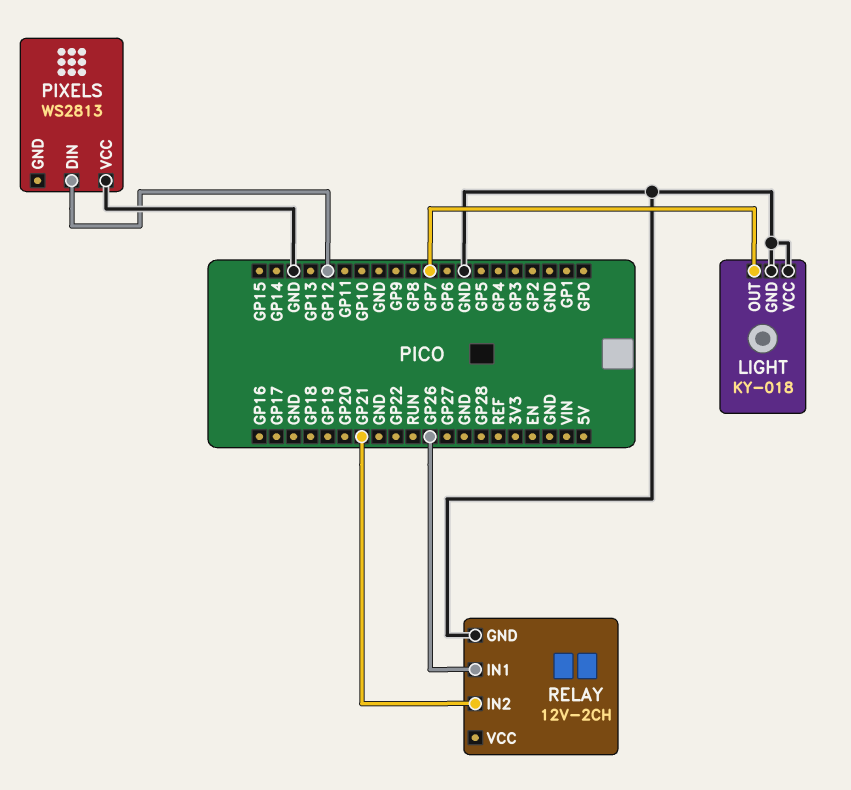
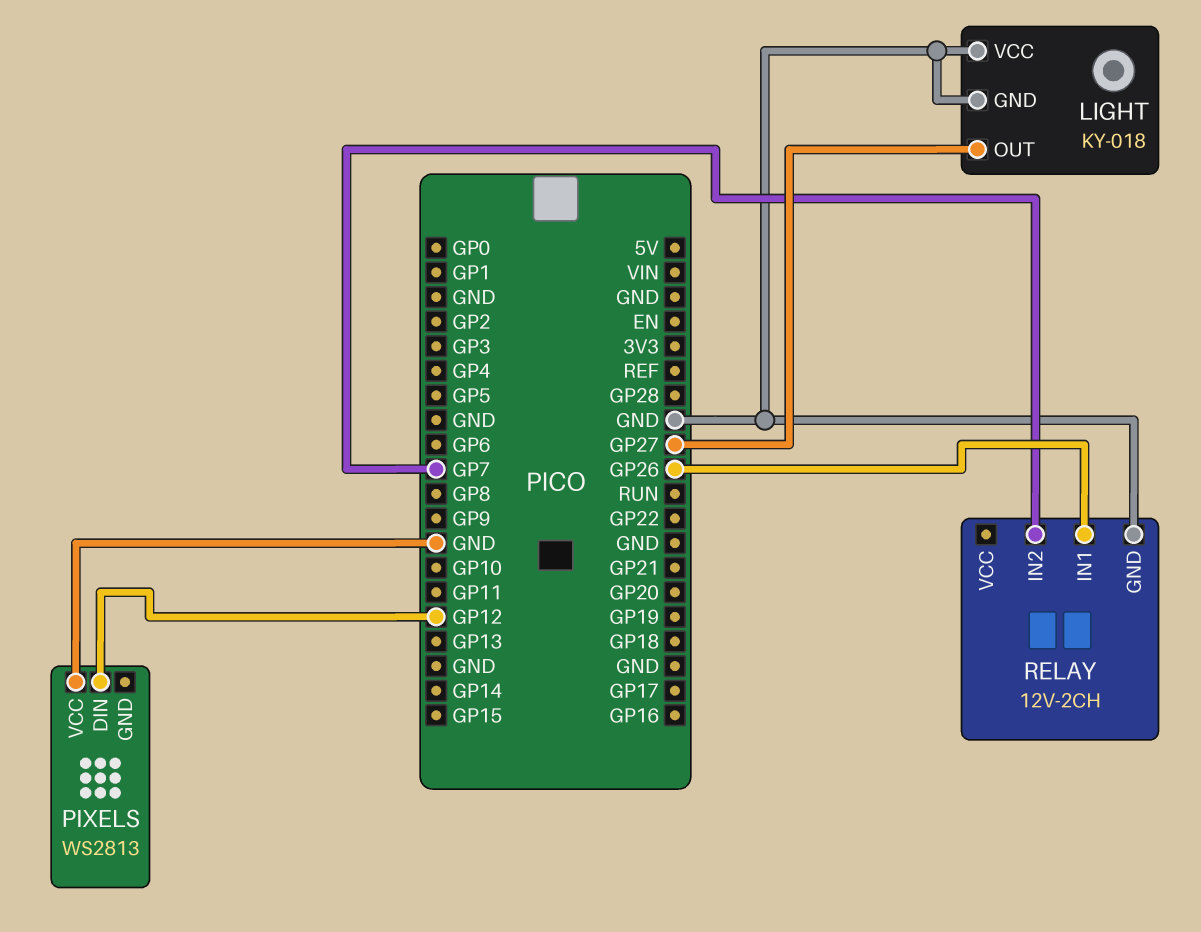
LIGHT pin OUT: GP7 -> GP27
RELAY pin IN2: GP21 -> GP7

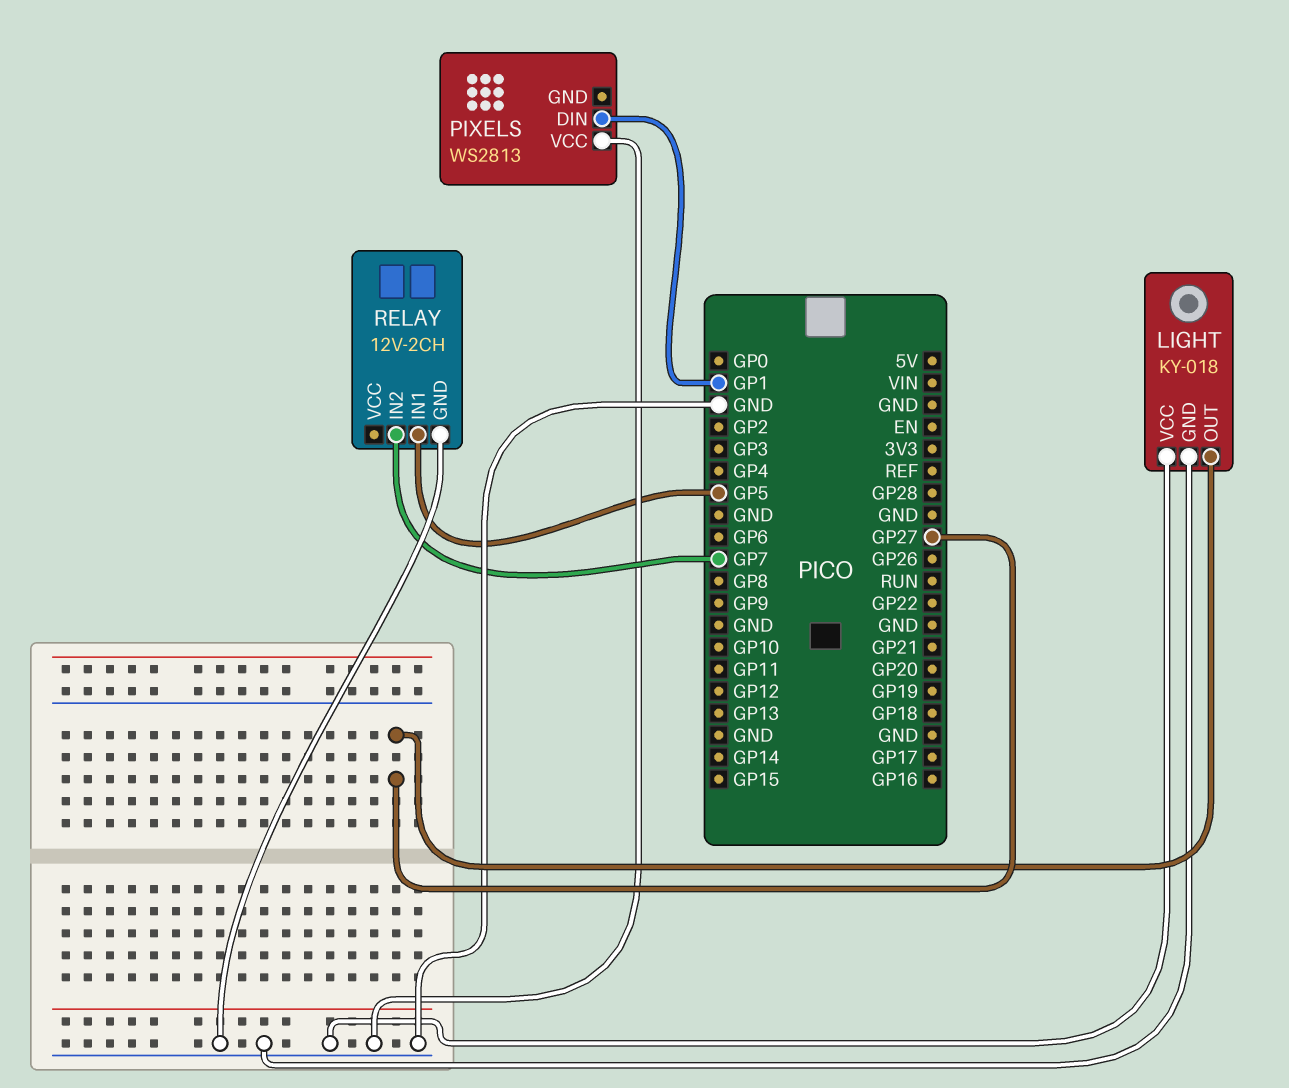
PIXELS pin DIN: GP12 -> GP1
RELAY pin IN1: GP26 -> GP5

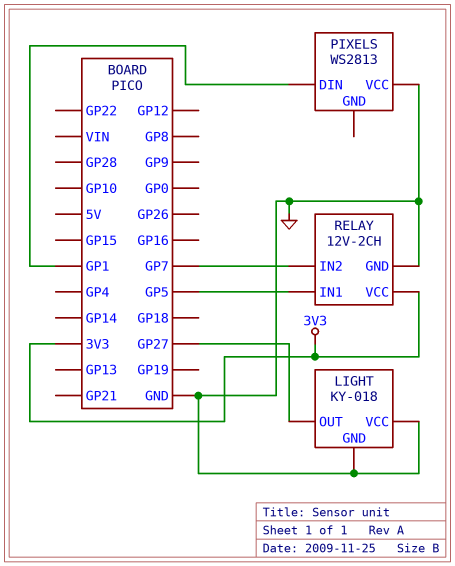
RELAY pin VCC: none -> 3V3

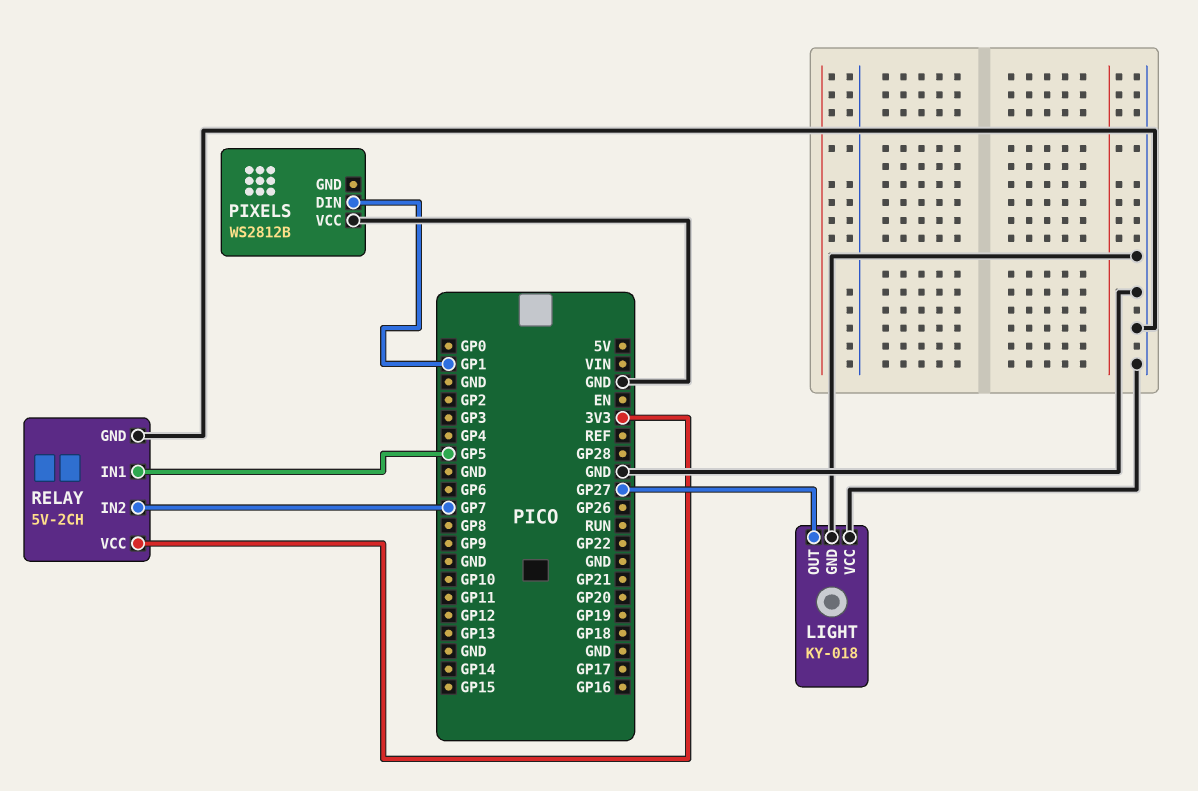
PIXELS: WS2813 -> WS2812B
RELAY: 12V-2CH -> 5V-2CH

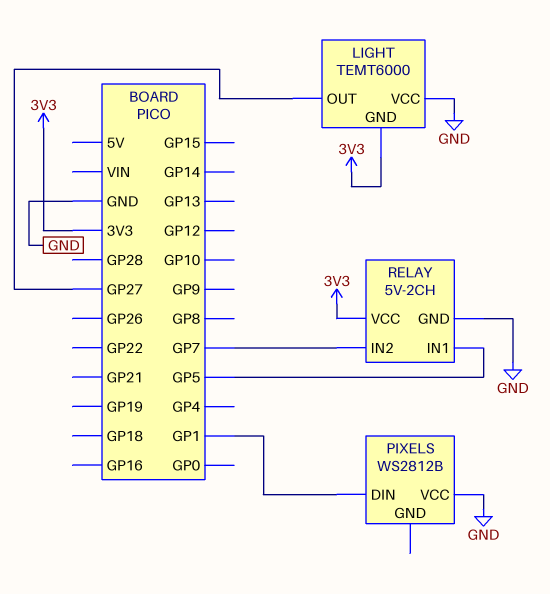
LIGHT: KY-018 -> TEMT6000
LIGHT pin GND: GND -> 3V3

